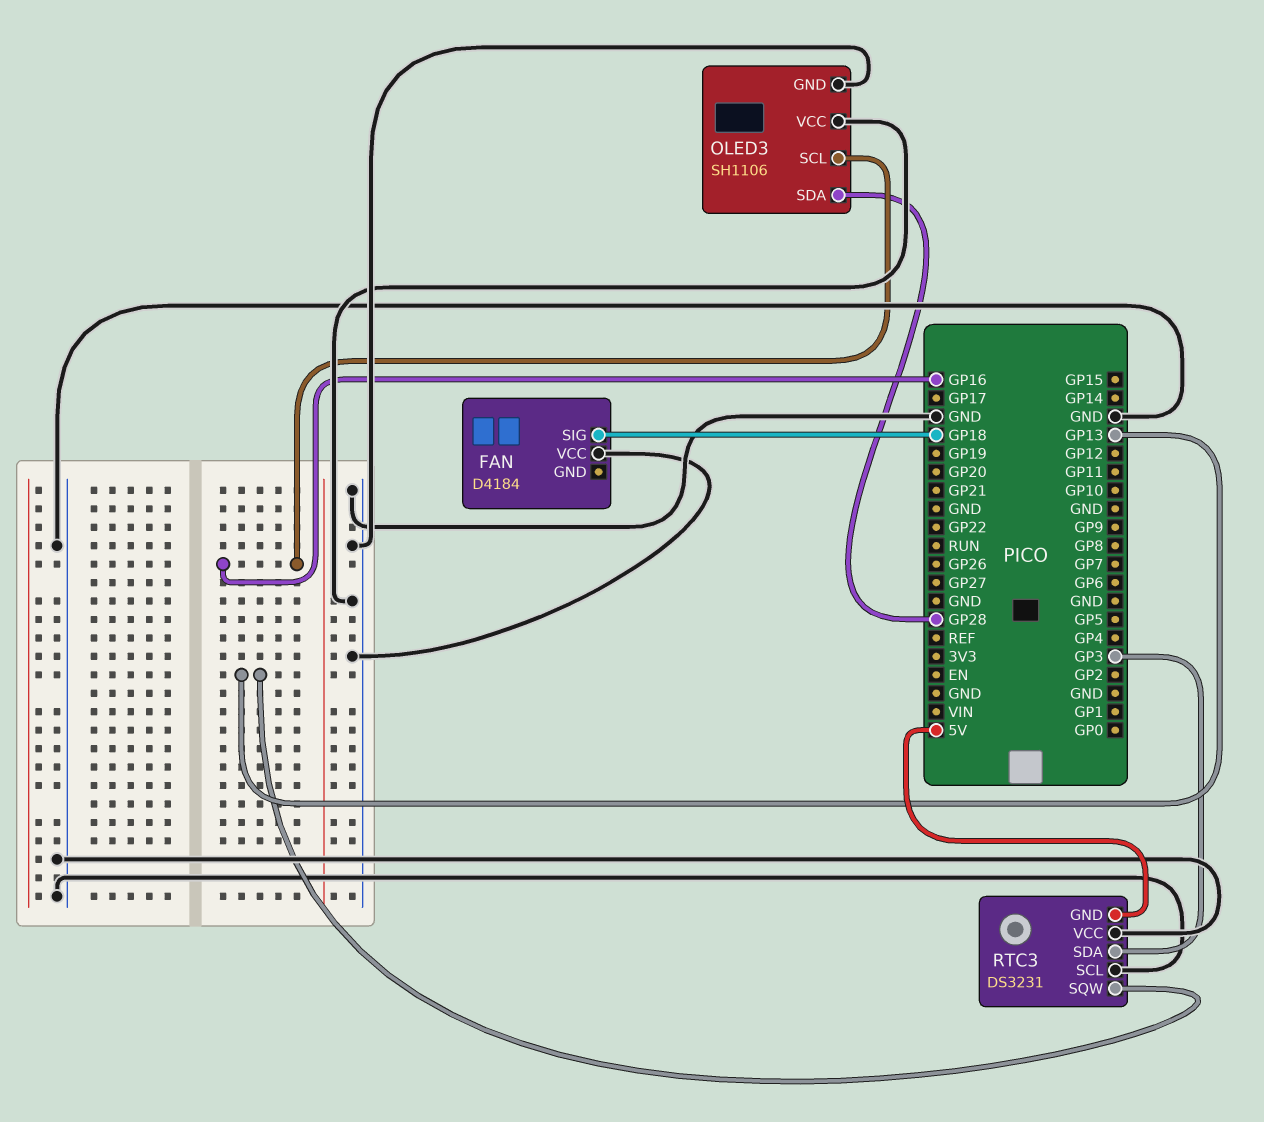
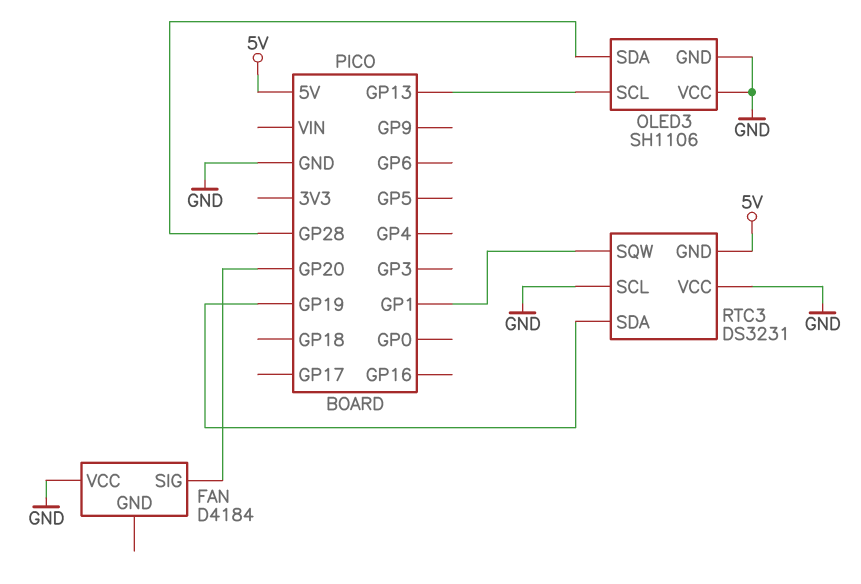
FAN pin SIG: GP18 -> GP20
OLED3 pin SCL: GP16 -> GP13
RTC3 pin SDA: GP3 -> GP19
RTC3 pin SQW: GP13 -> GP1

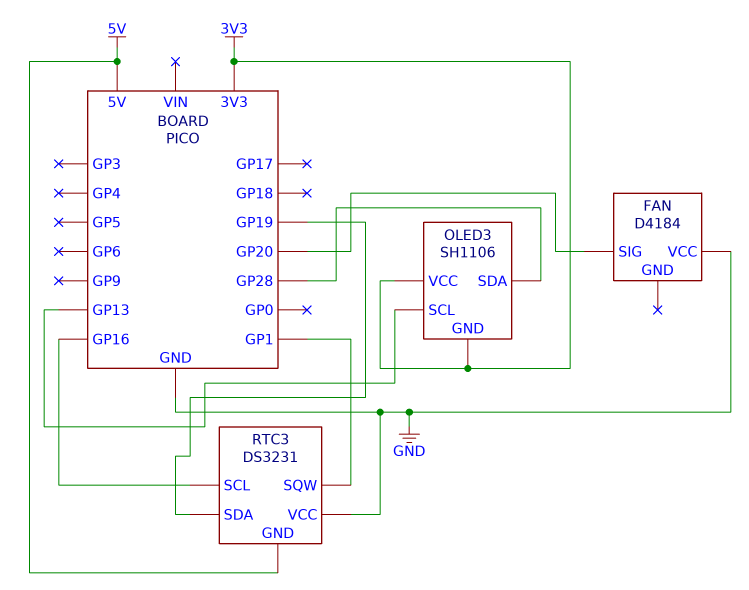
OLED3 pin GND: GND -> 3V3
OLED3 pin VCC: GND -> 3V3
RTC3 pin SCL: GND -> GP16

